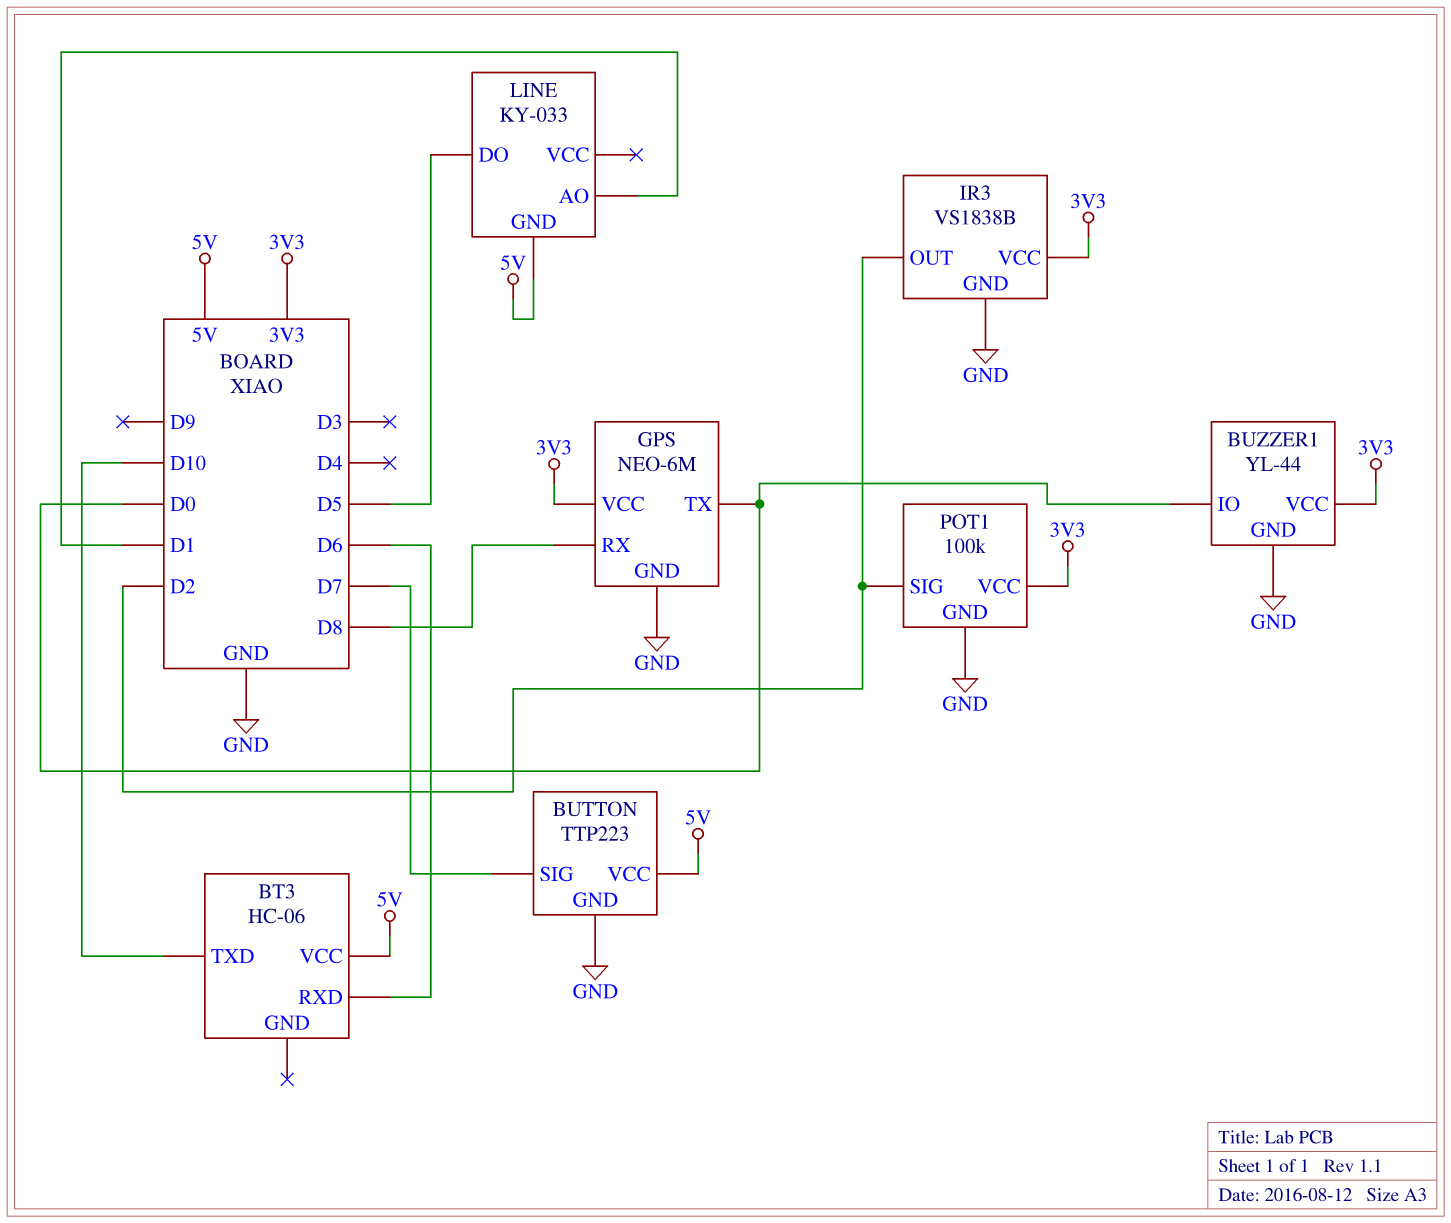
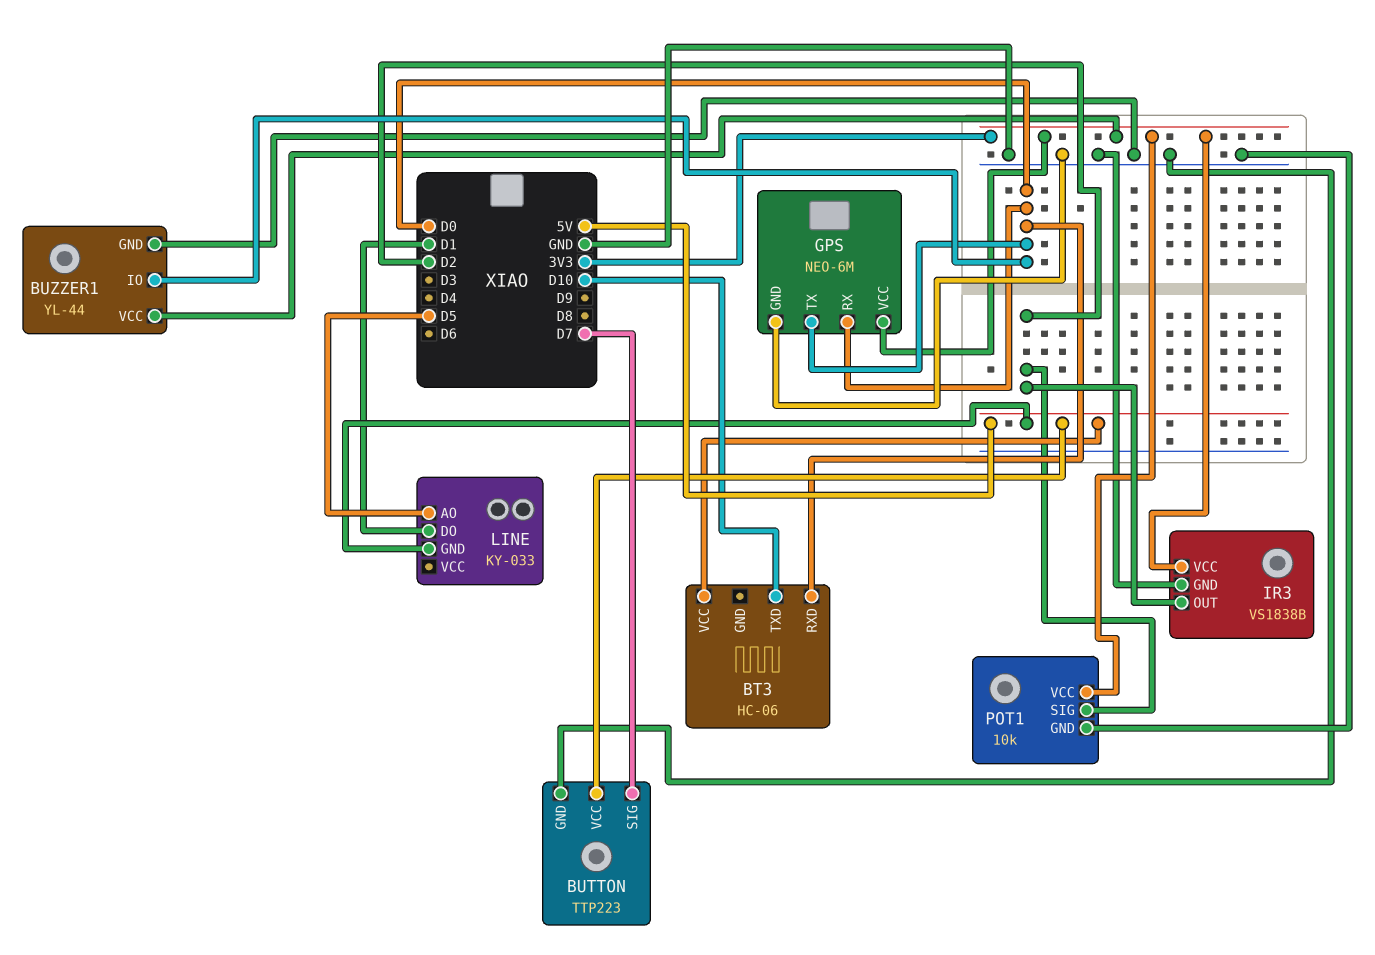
BT3 pin RXD: D6 -> D0
GPS pin RX: D8 -> D0
LINE pin AO: D1 -> D5
LINE pin DO: D5 -> D1
POT1: 100k -> 10k

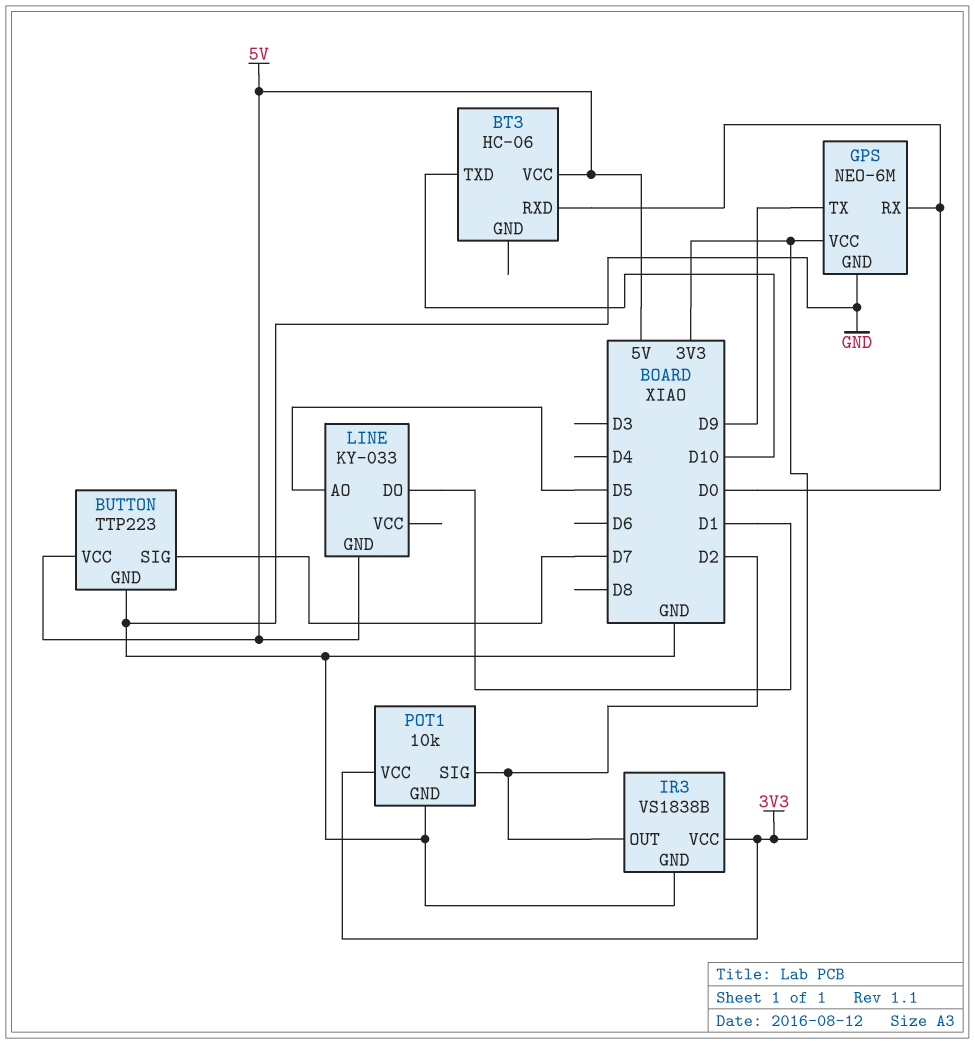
BUZZER1: YL-44 -> none
BUZZER1 pin GND: GND -> none
BUZZER1 pin IO: D0 -> none
BUZZER1 pin VCC: 3V3 -> none
GPS pin TX: D0 -> D9

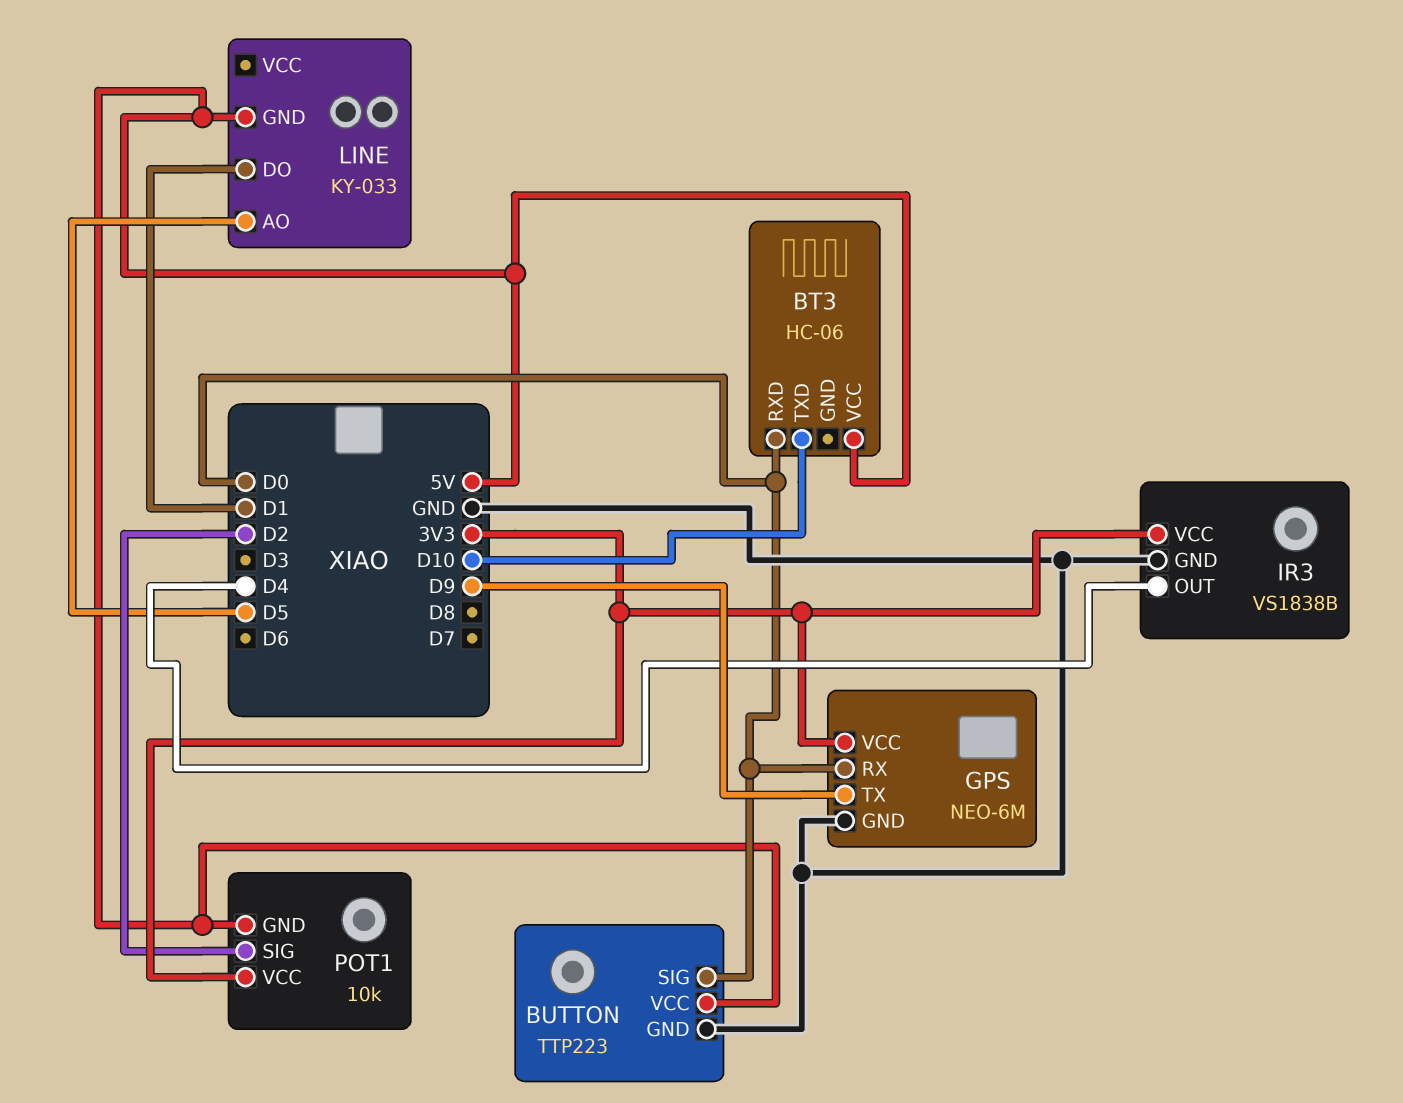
BUTTON pin SIG: D7 -> D0
IR3 pin OUT: D2 -> D4
POT1 pin GND: GND -> 5V

